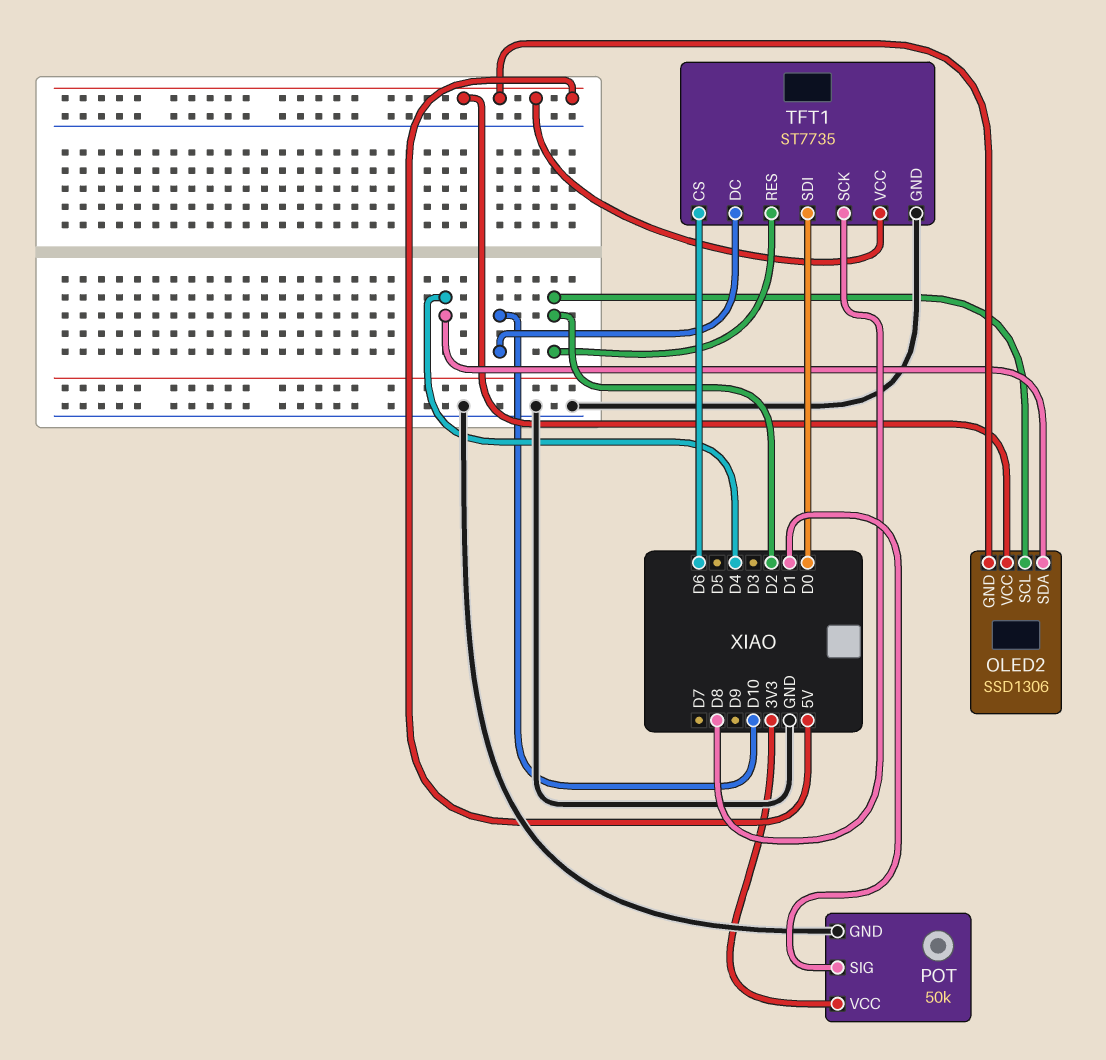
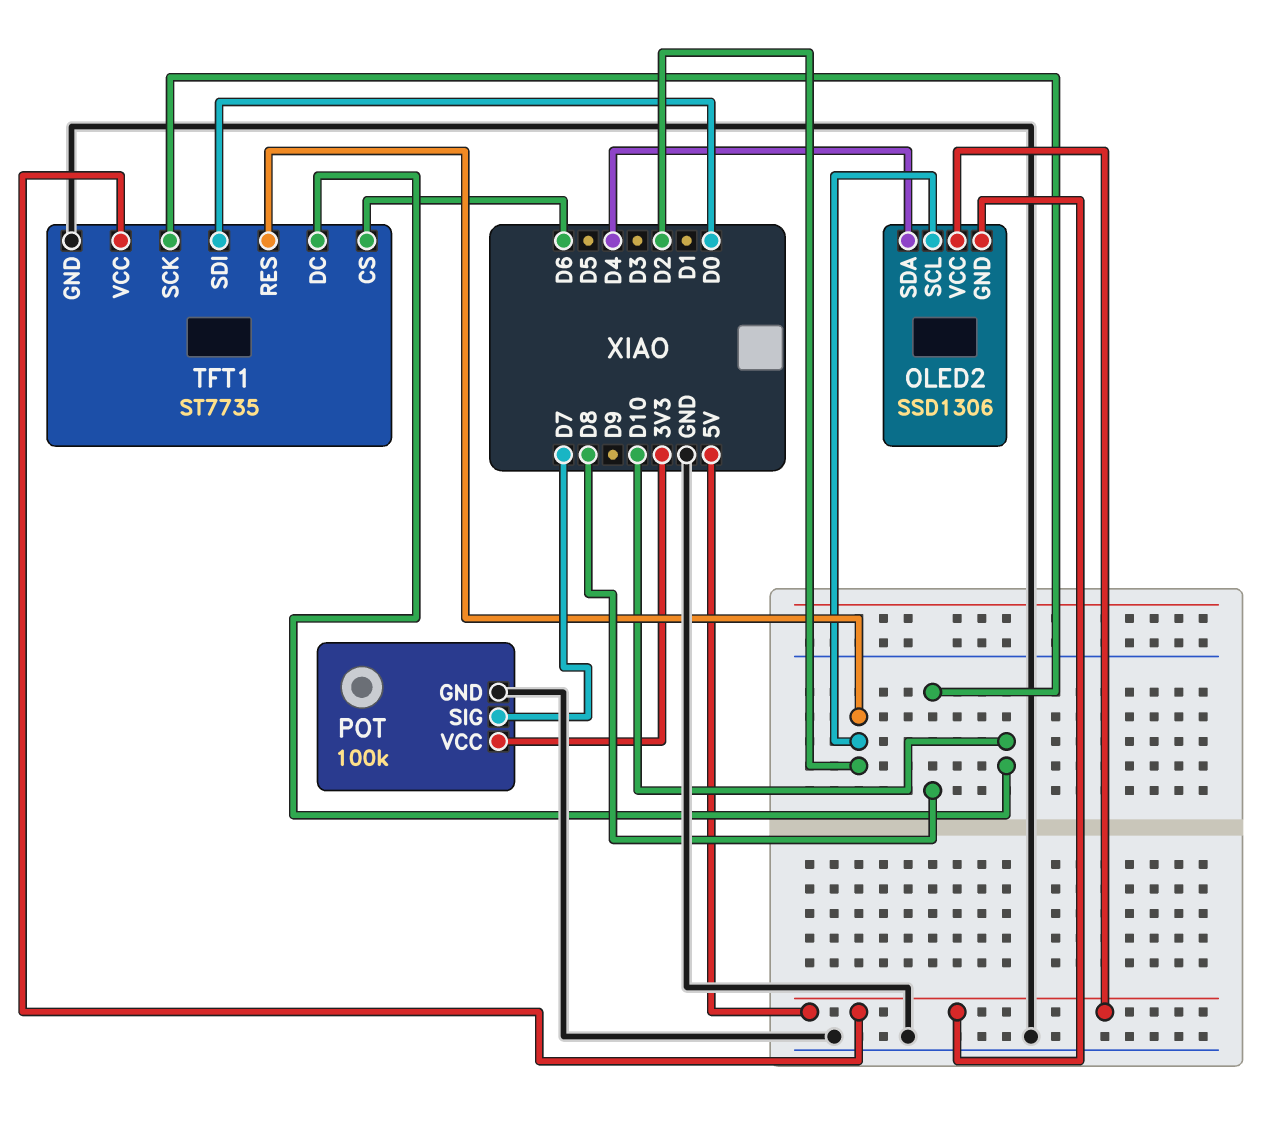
POT: 50k -> 100k
POT pin SIG: D1 -> D7

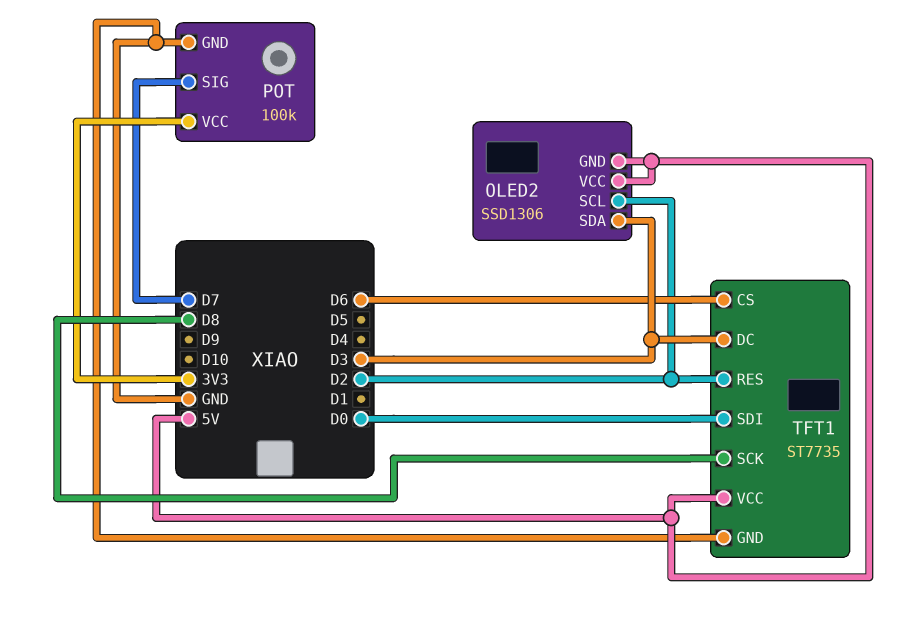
OLED2 pin SDA: D4 -> D3
TFT1 pin DC: D10 -> D3

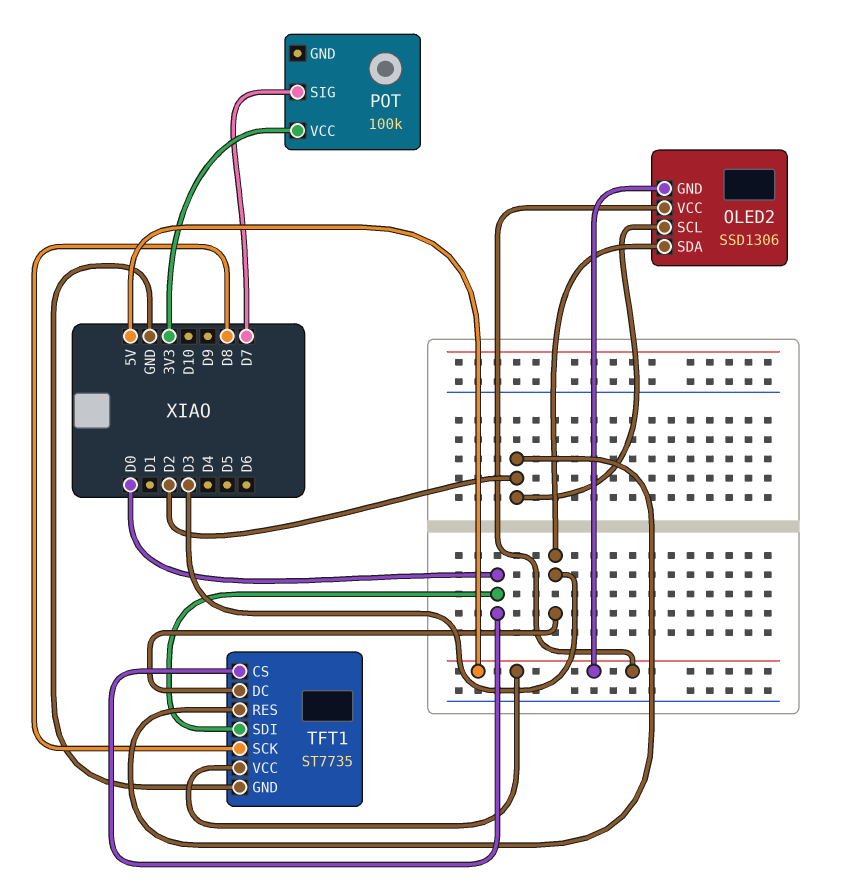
POT pin GND: GND -> none
TFT1 pin CS: D6 -> D0

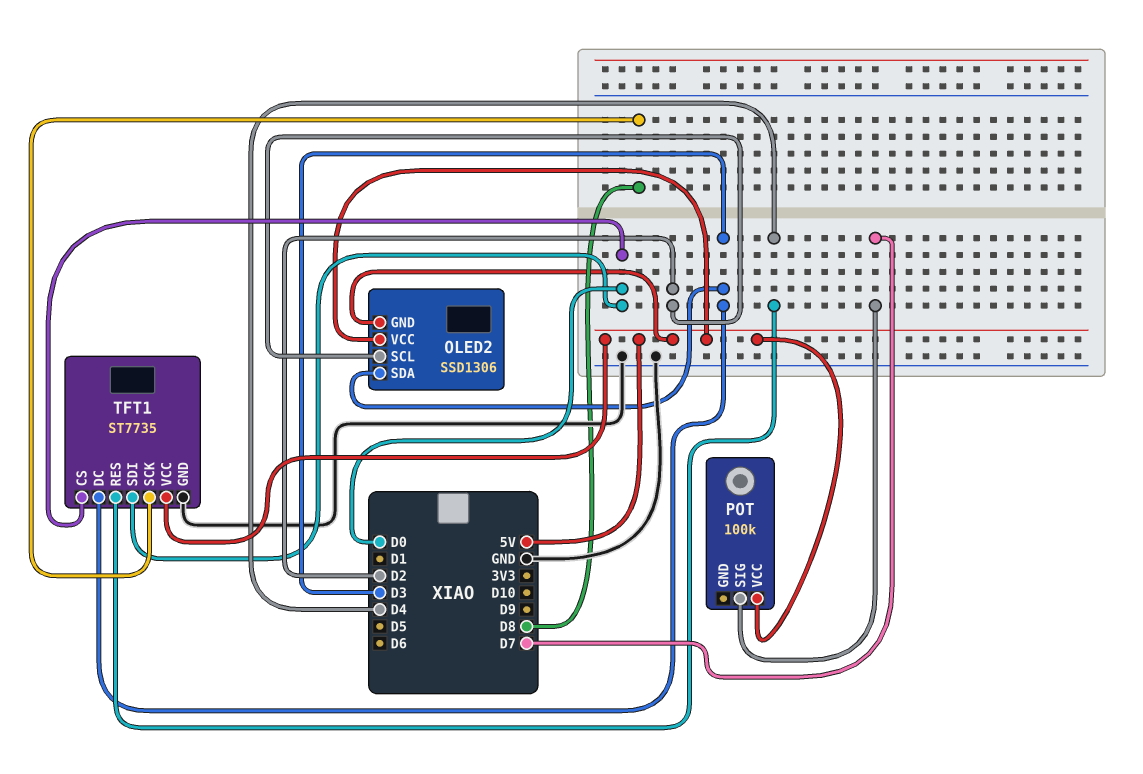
POT pin VCC: 3V3 -> 5V
TFT1 pin RES: D2 -> D4

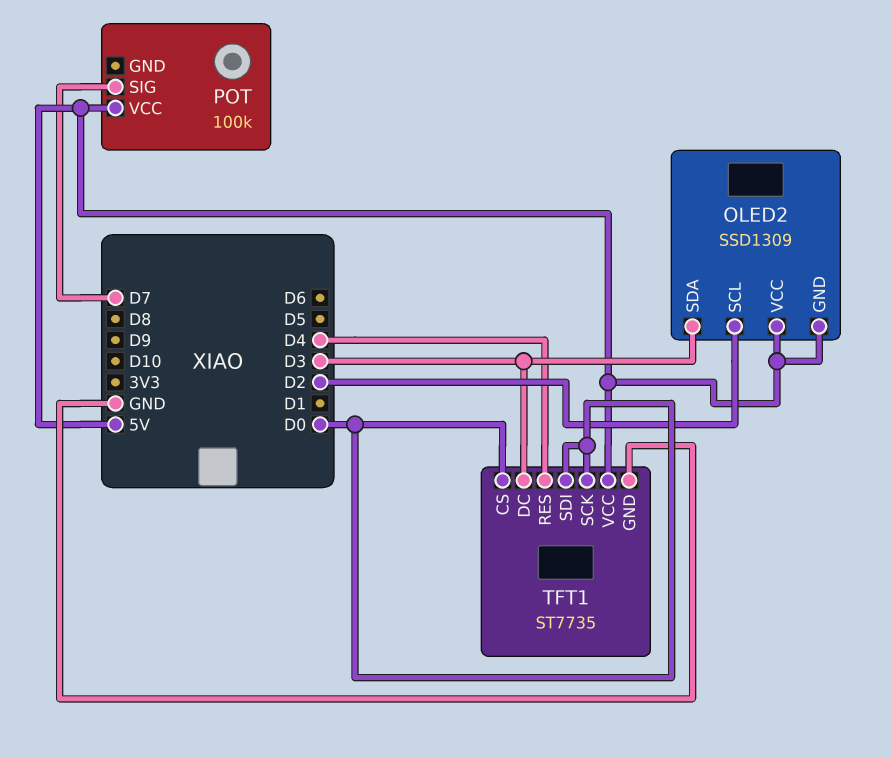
OLED2: SSD1306 -> SSD1309
TFT1 pin SCK: D8 -> D0

